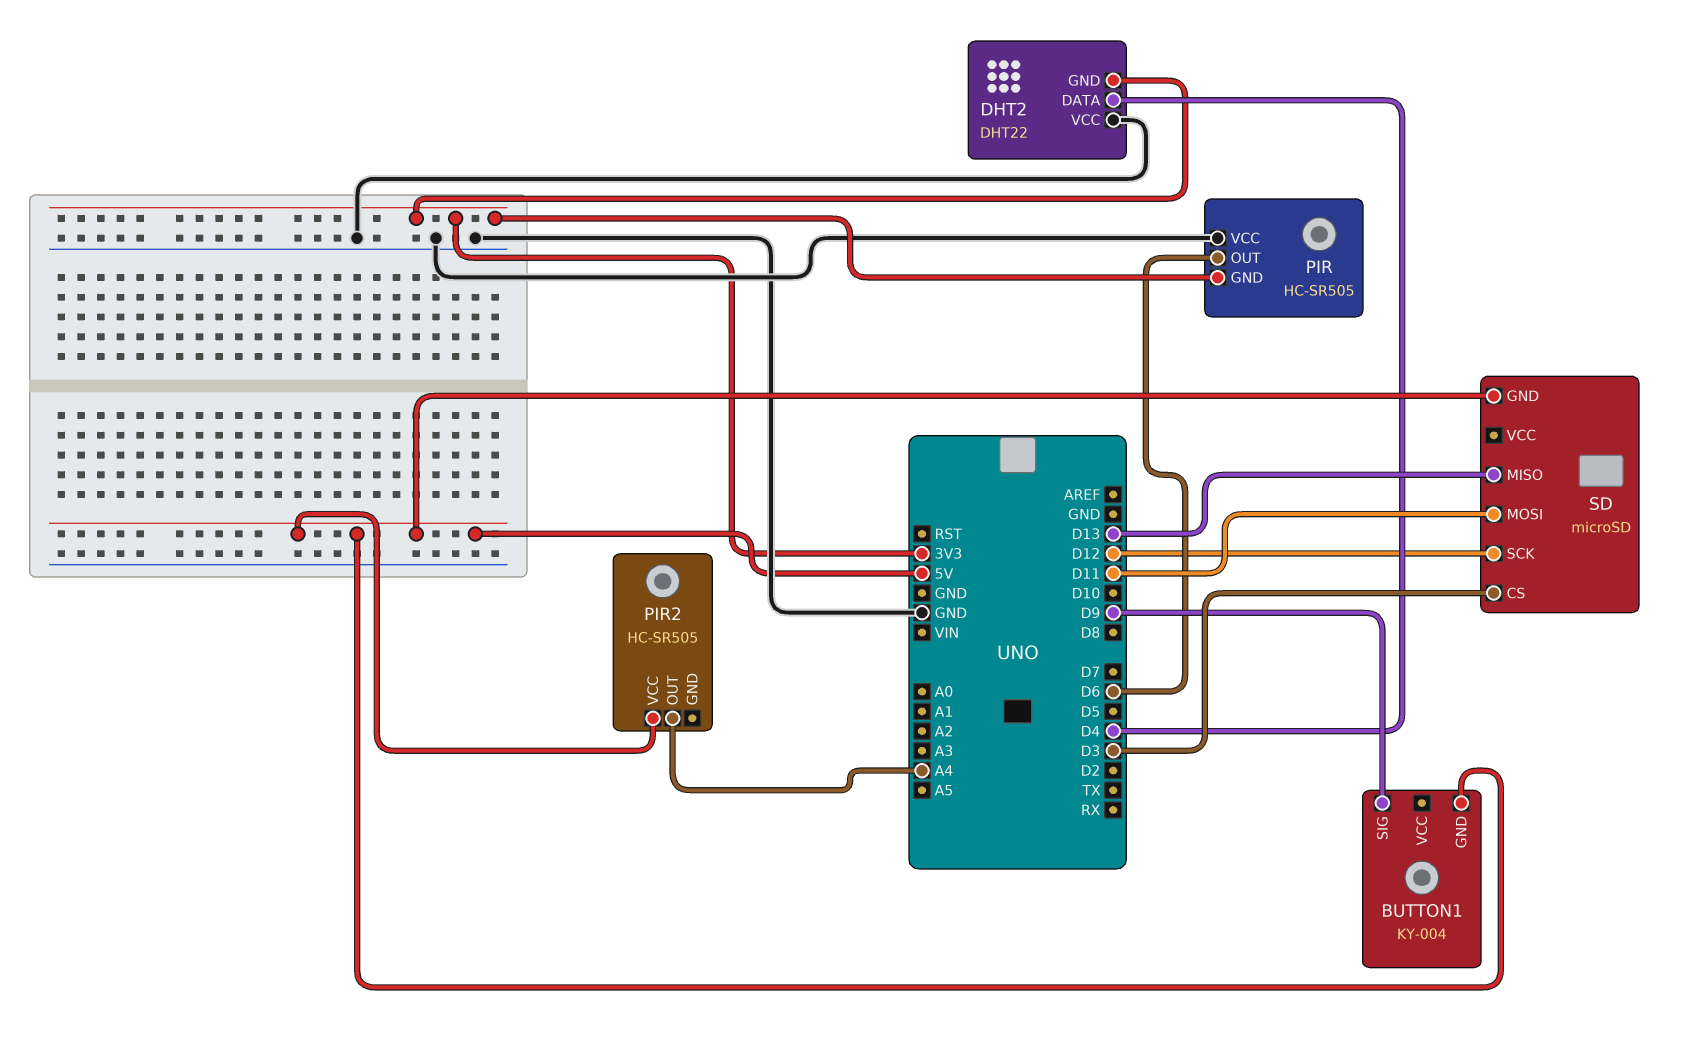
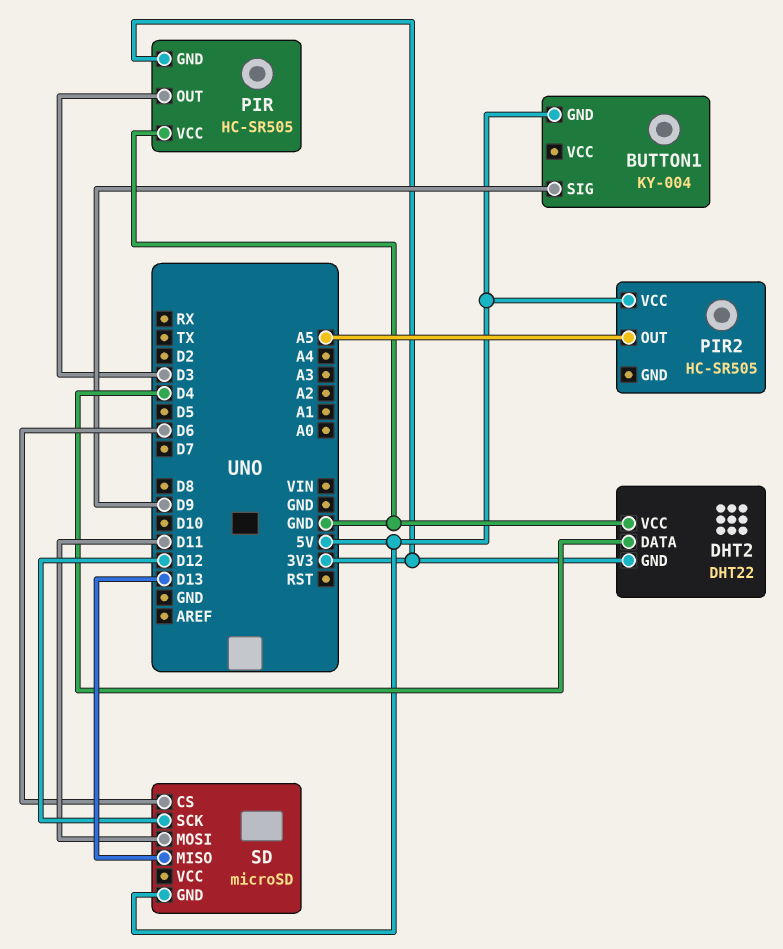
PIR pin OUT: D6 -> D3
PIR2 pin OUT: A4 -> A5
SD pin CS: D3 -> D6

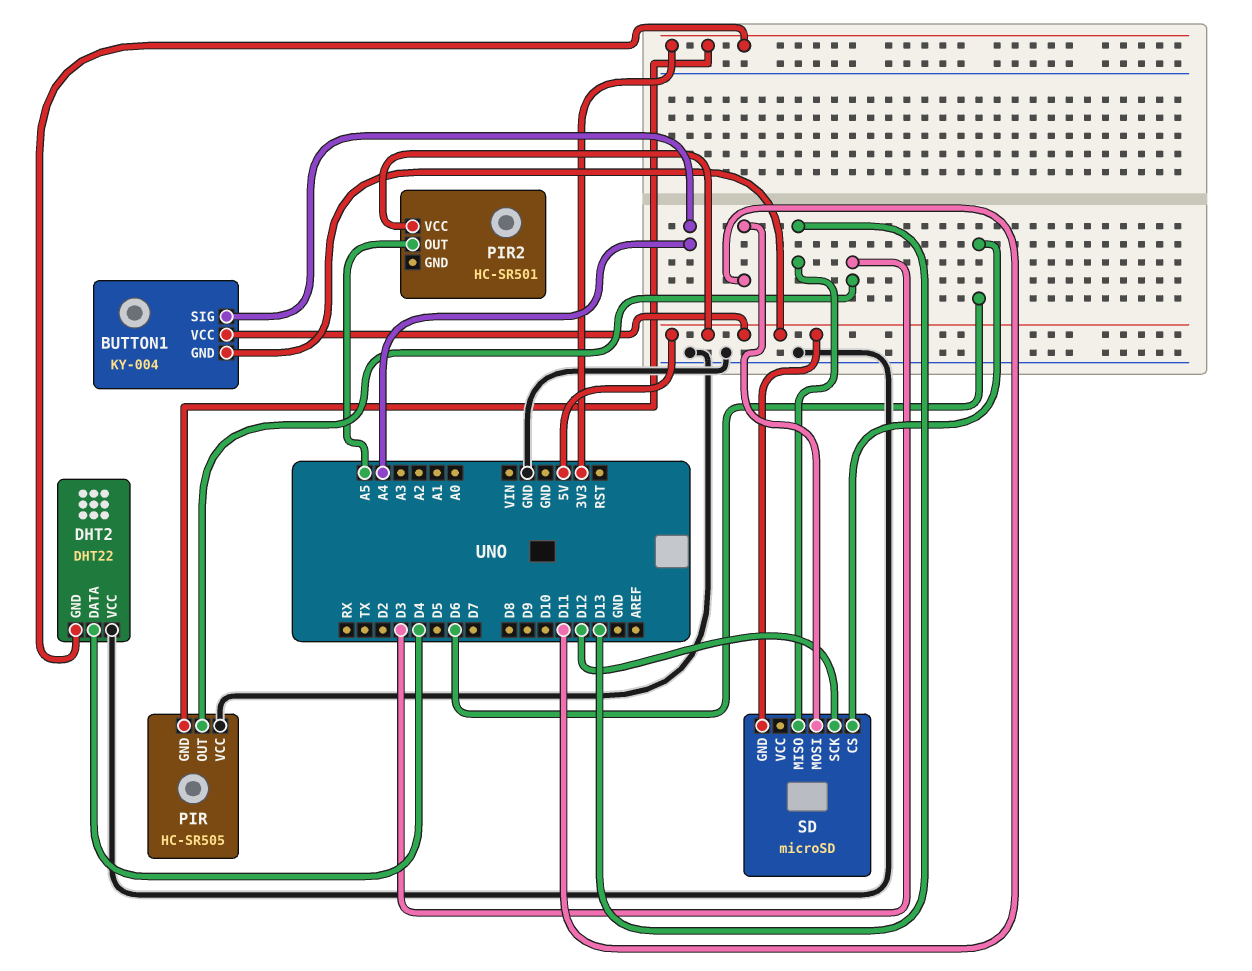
BUTTON1 pin SIG: D9 -> A4
BUTTON1 pin VCC: none -> 5V
PIR2: HC-SR505 -> HC-SR501

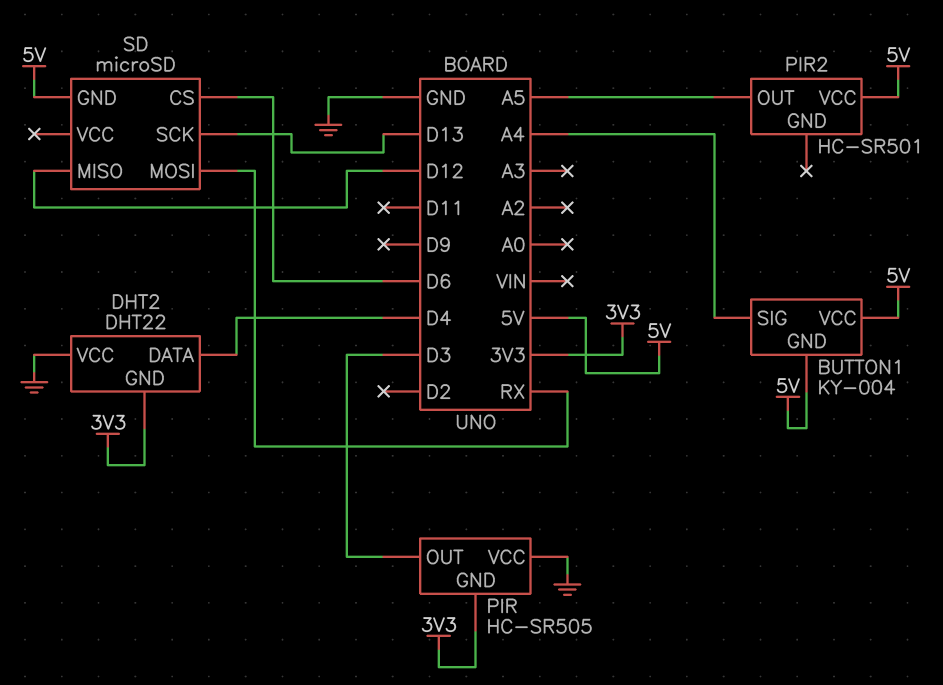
SD pin MISO: D13 -> D12
SD pin MOSI: D11 -> RX
SD pin SCK: D12 -> D13

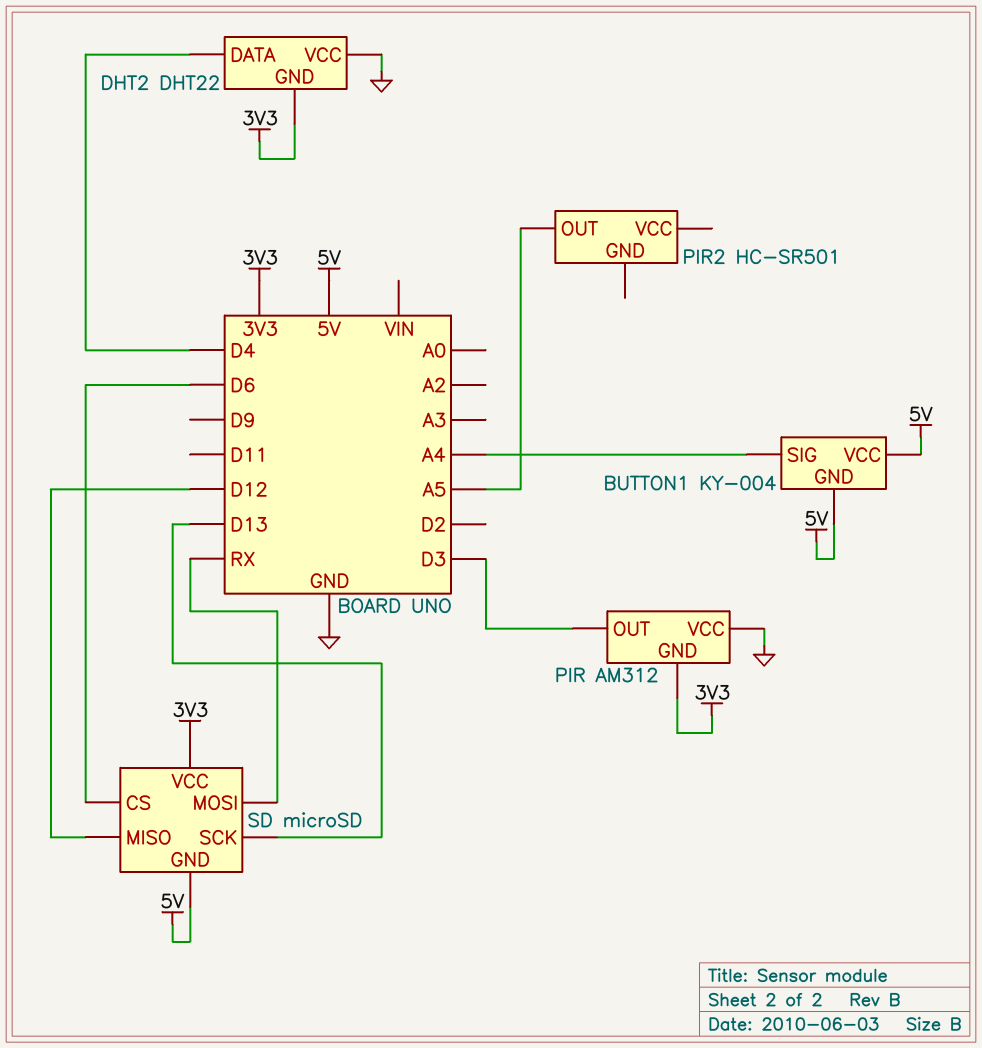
PIR: HC-SR505 -> AM312
PIR2 pin VCC: 5V -> none
SD pin VCC: none -> 3V3

